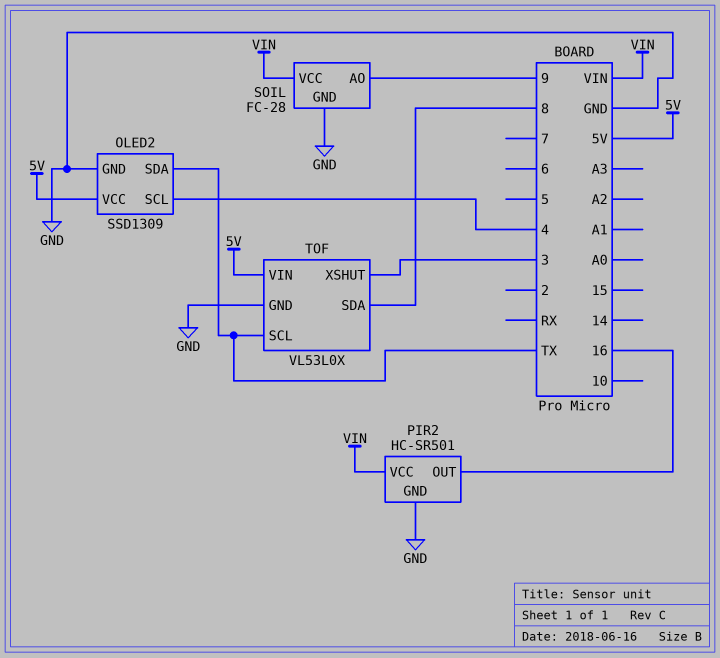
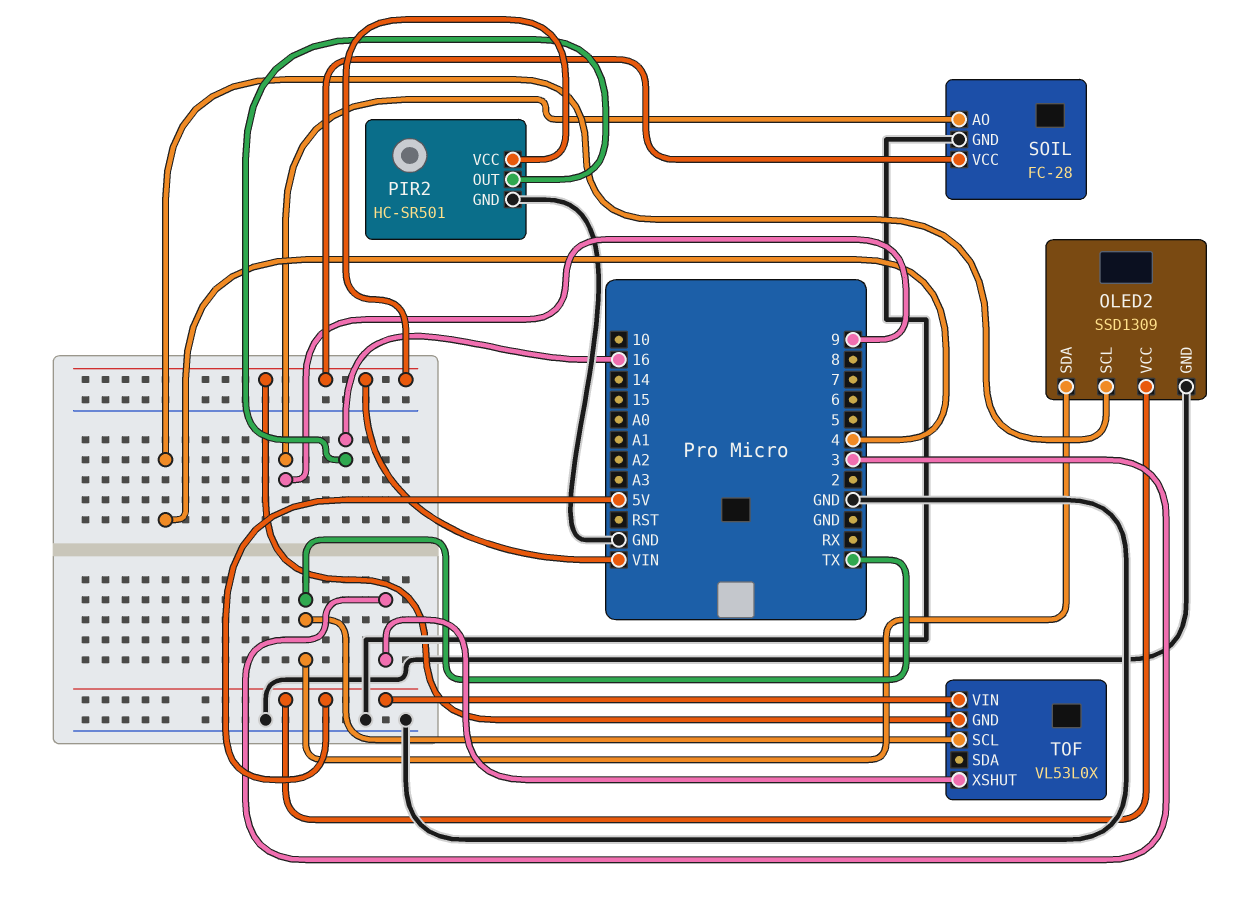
TOF pin GND: GND -> VIN
TOF pin SDA: 8 -> none

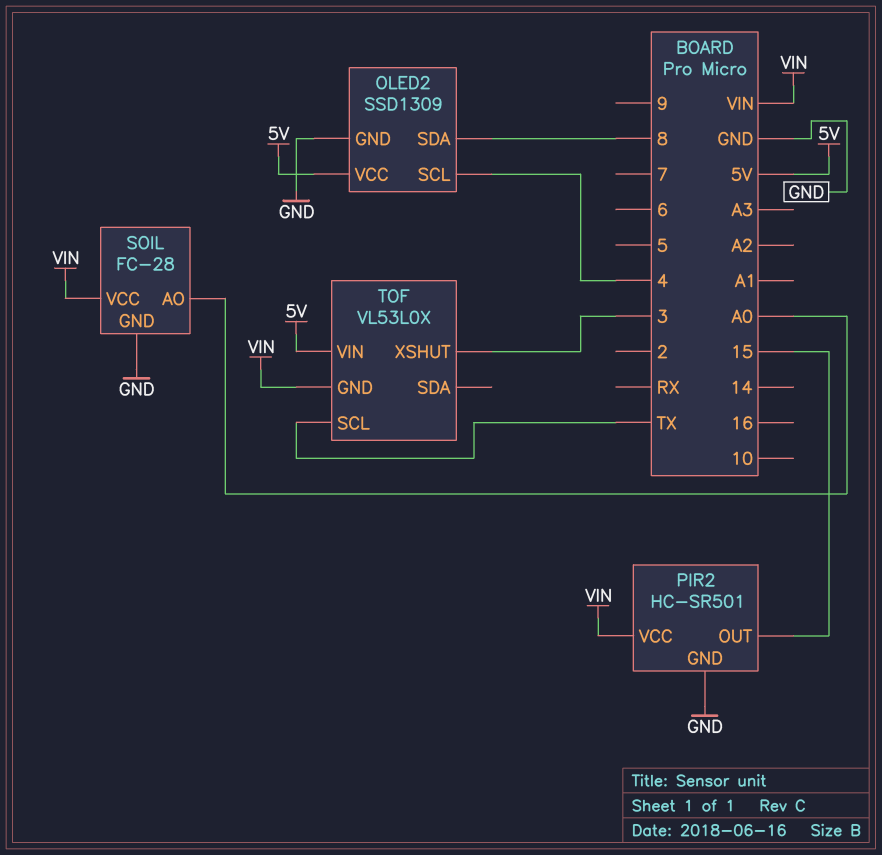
OLED2 pin SDA: TX -> 8
PIR2 pin OUT: 16 -> 15
SOIL pin AO: 9 -> A0

